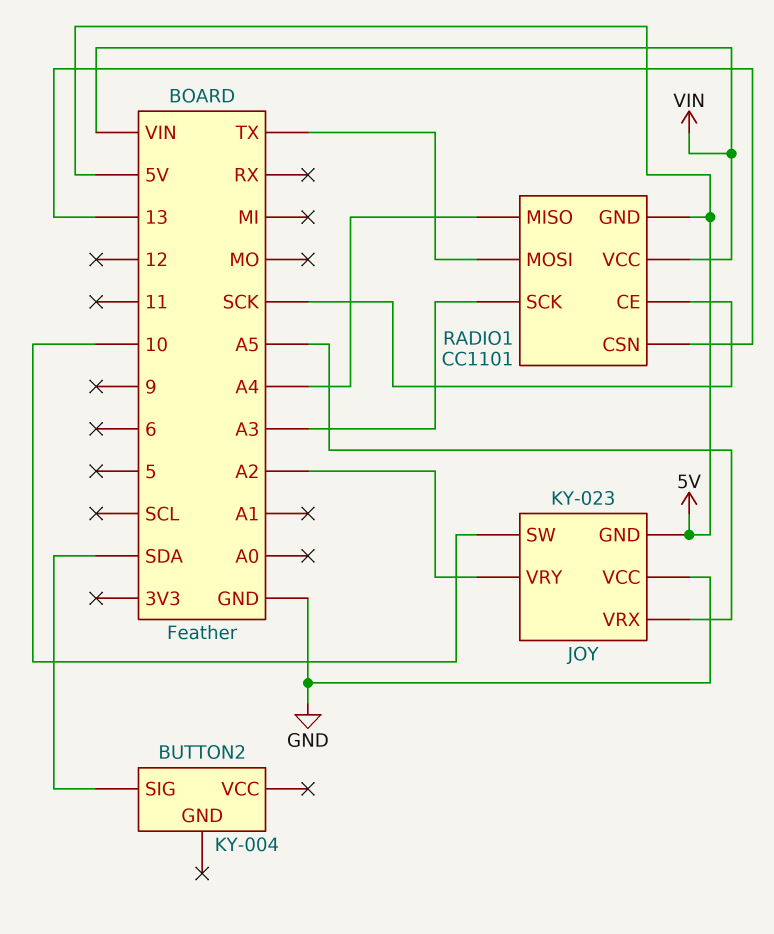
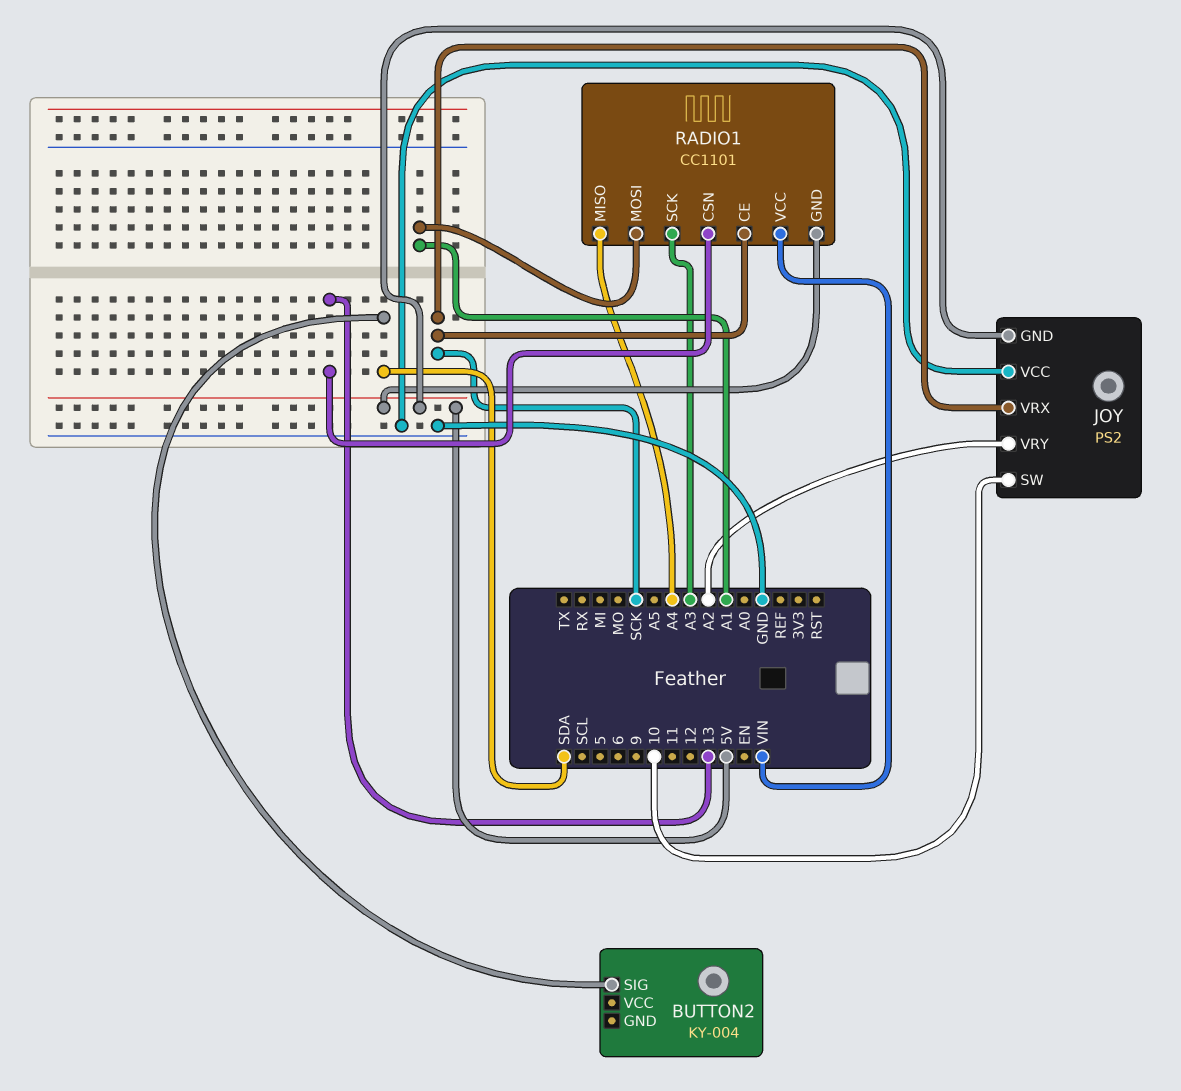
JOY: KY-023 -> PS2
JOY pin VRX: A5 -> SCK
RADIO1 pin MOSI: TX -> A1

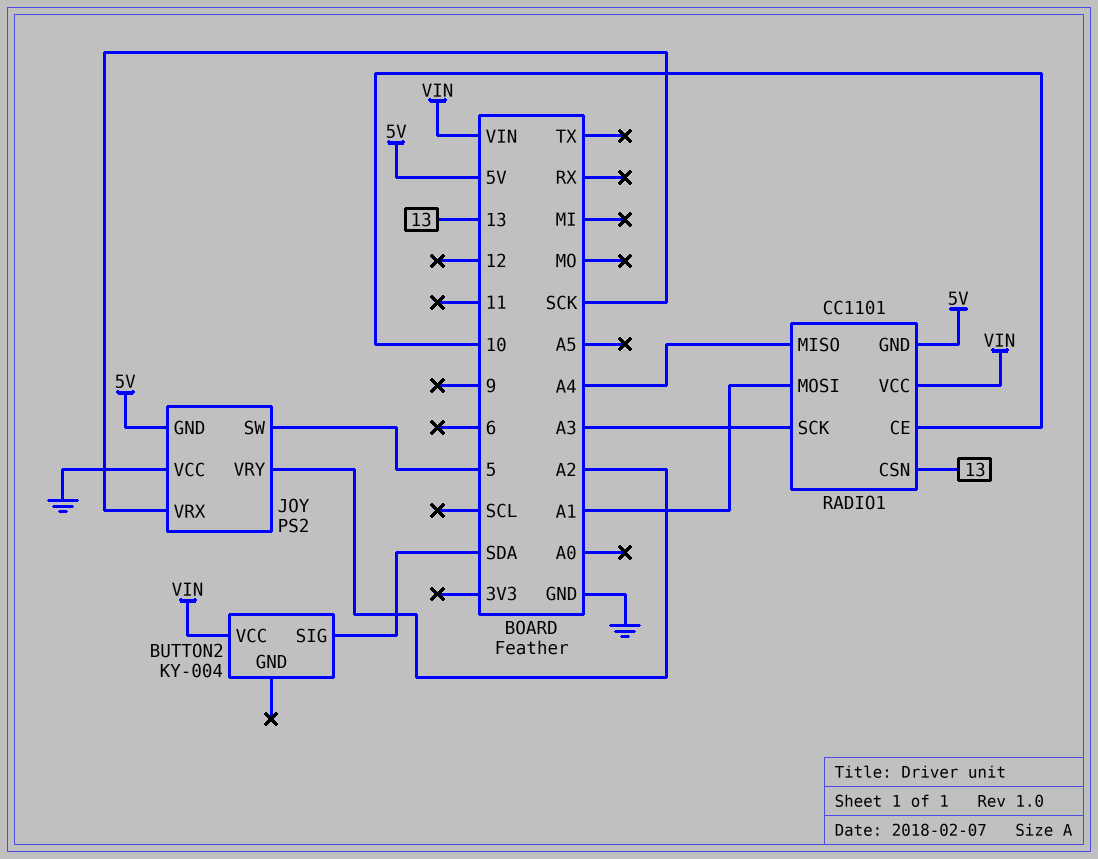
BUTTON2 pin VCC: none -> VIN
JOY pin SW: 10 -> 5
RADIO1 pin CE: SCK -> 10

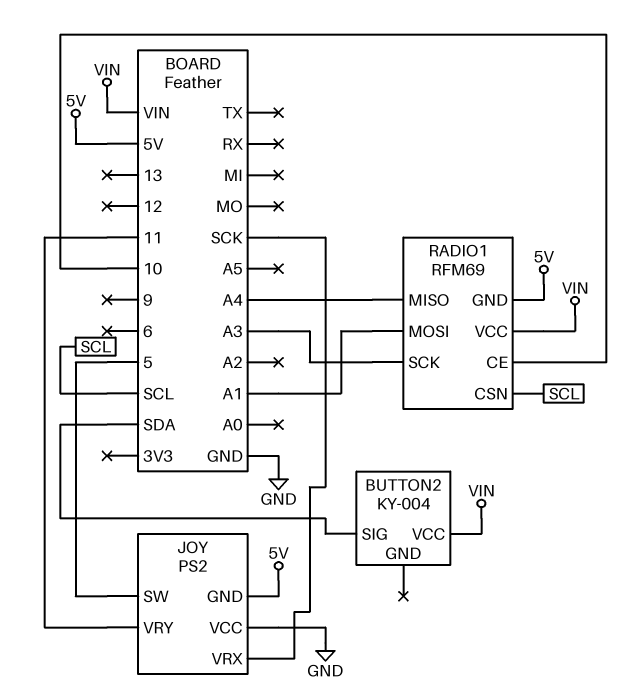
JOY pin VRY: A2 -> 11
RADIO1: CC1101 -> RFM69
RADIO1 pin CSN: 13 -> SCL

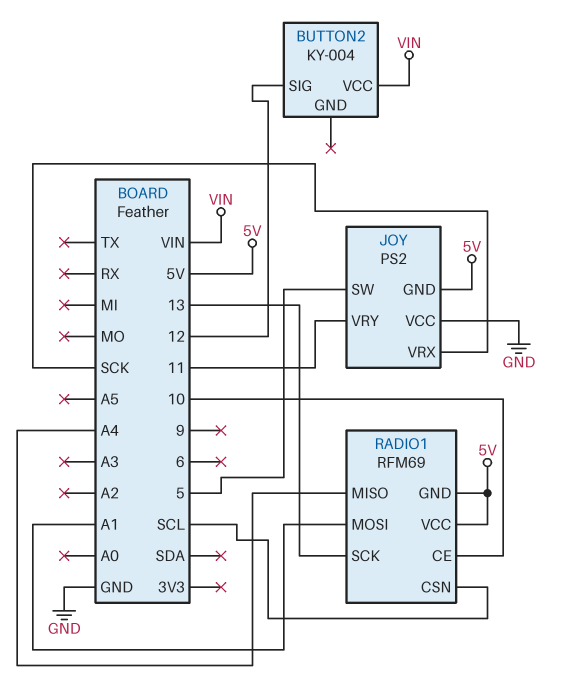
BUTTON2 pin SIG: SDA -> 12
RADIO1 pin SCK: A3 -> 13
RADIO1 pin VCC: VIN -> 5V

